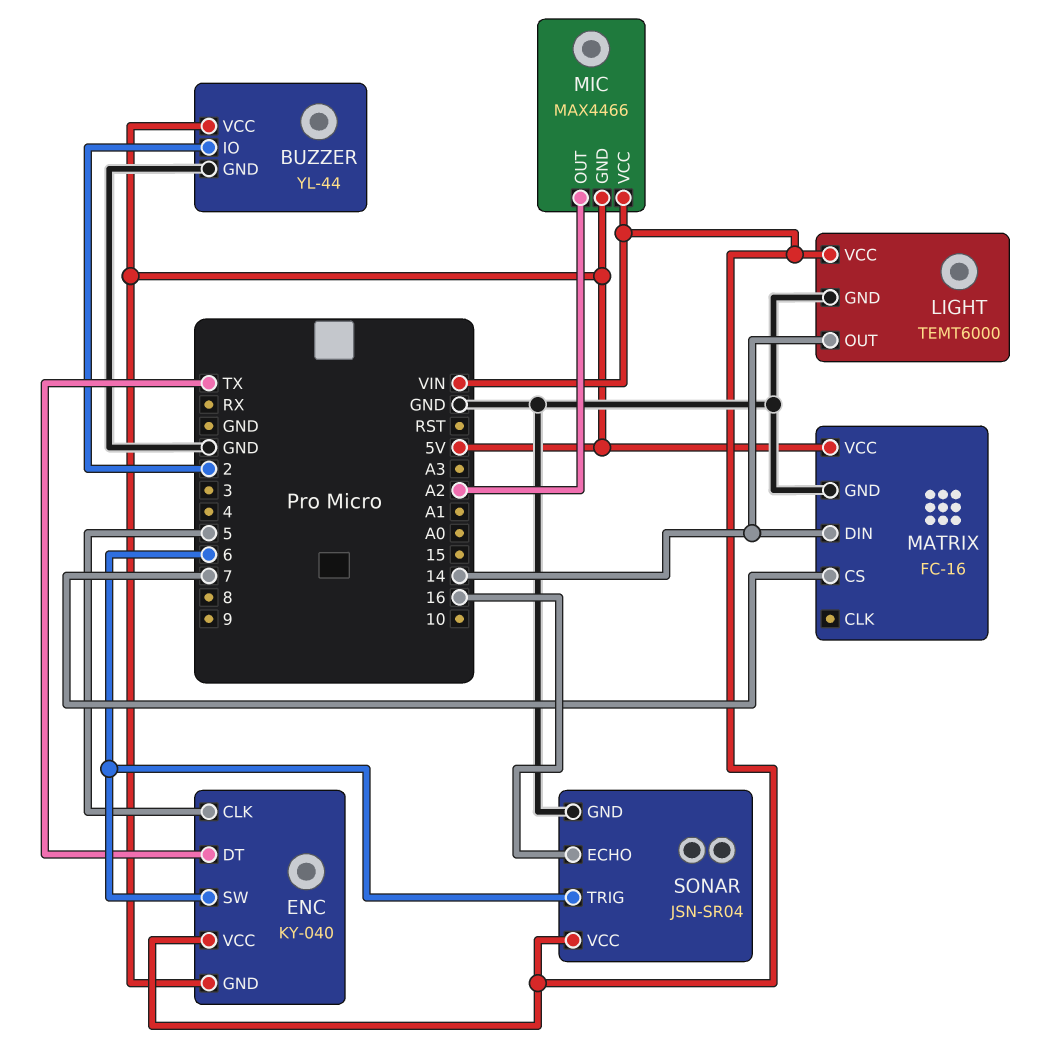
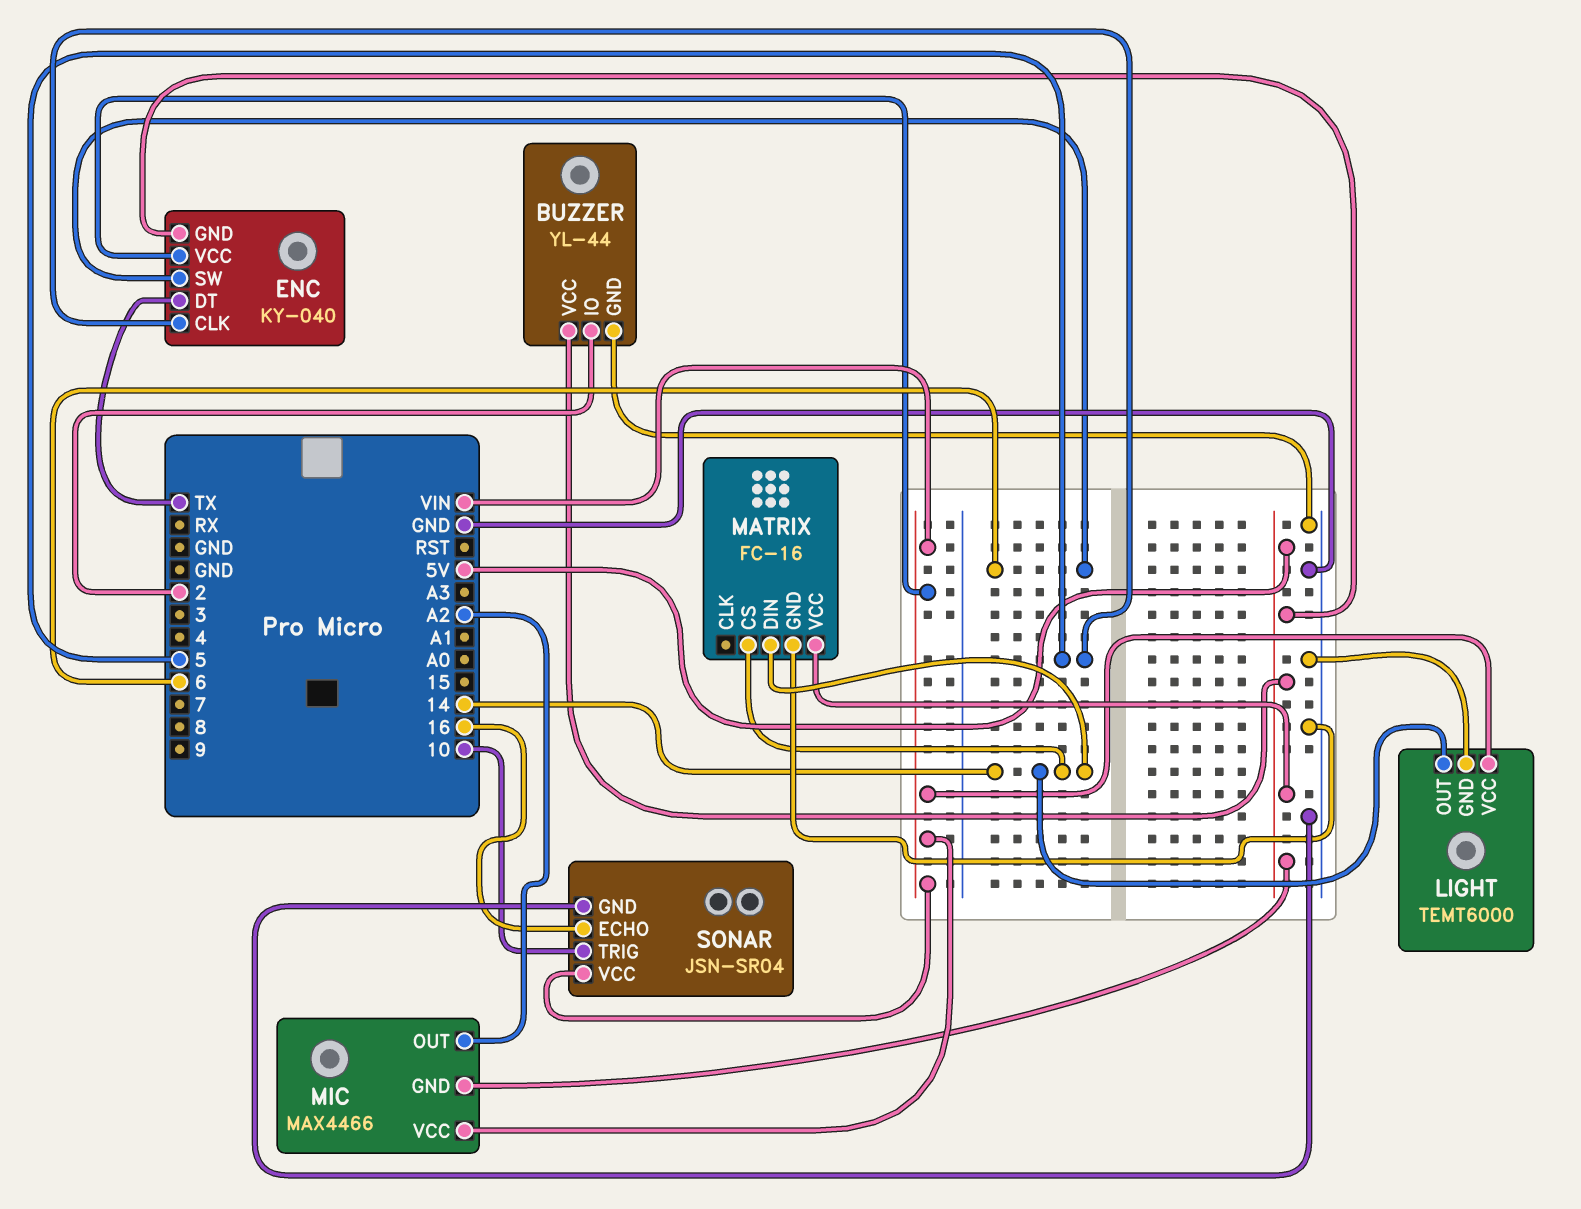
MATRIX pin CS: 7 -> 14
SONAR pin TRIG: 6 -> 10

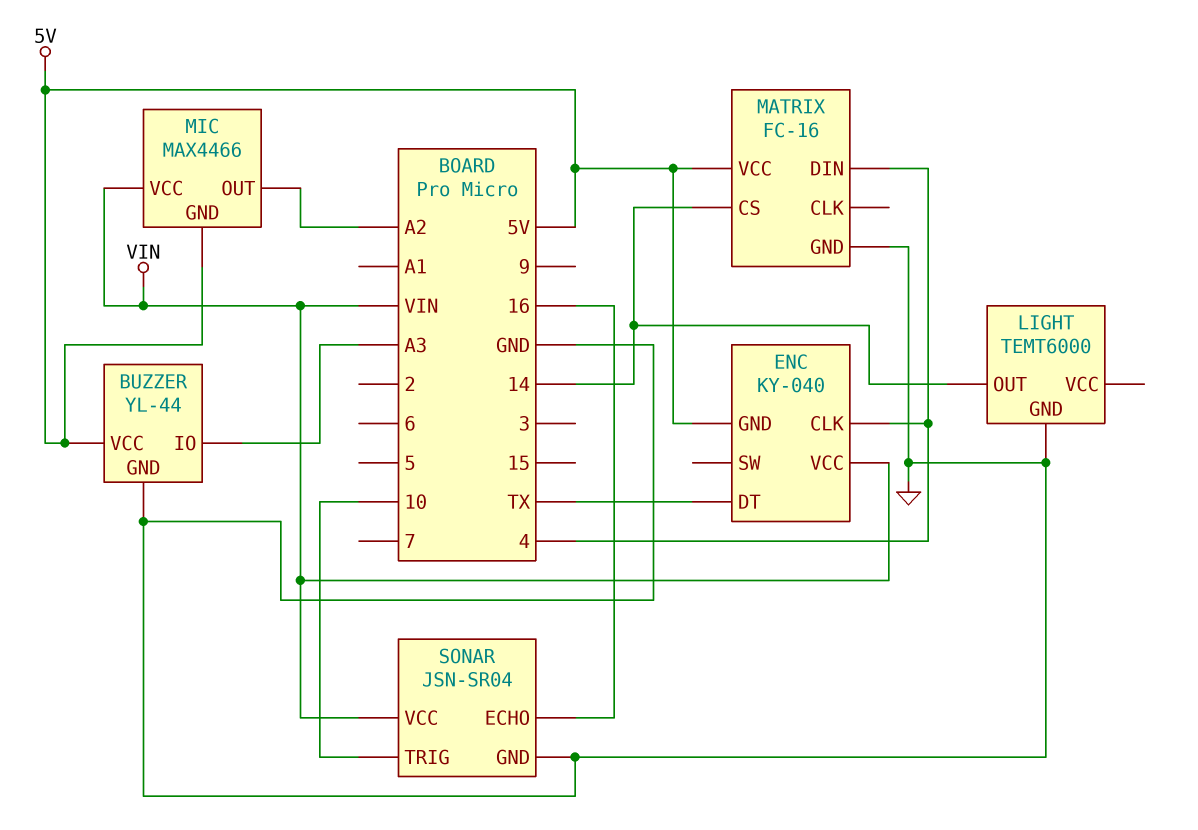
BUZZER pin IO: 2 -> A3
ENC pin CLK: 5 -> 4
ENC pin SW: 6 -> none
LIGHT pin VCC: VIN -> none
MATRIX pin DIN: 14 -> 4

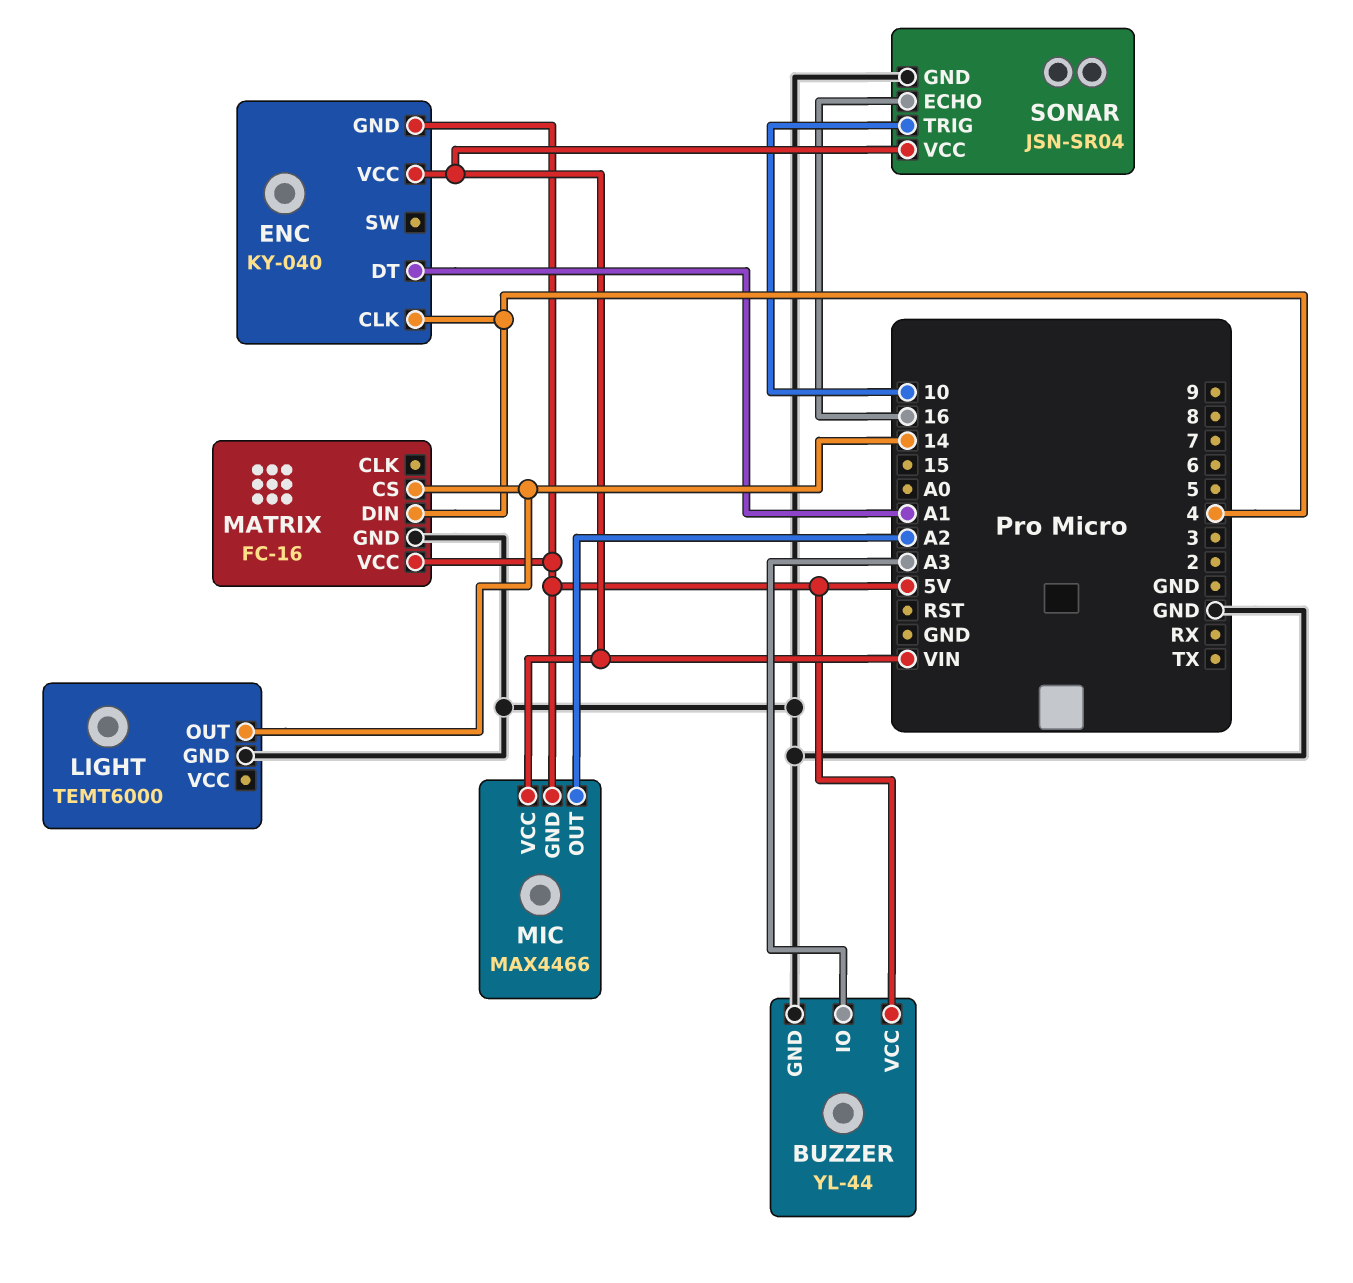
ENC pin DT: TX -> A1

